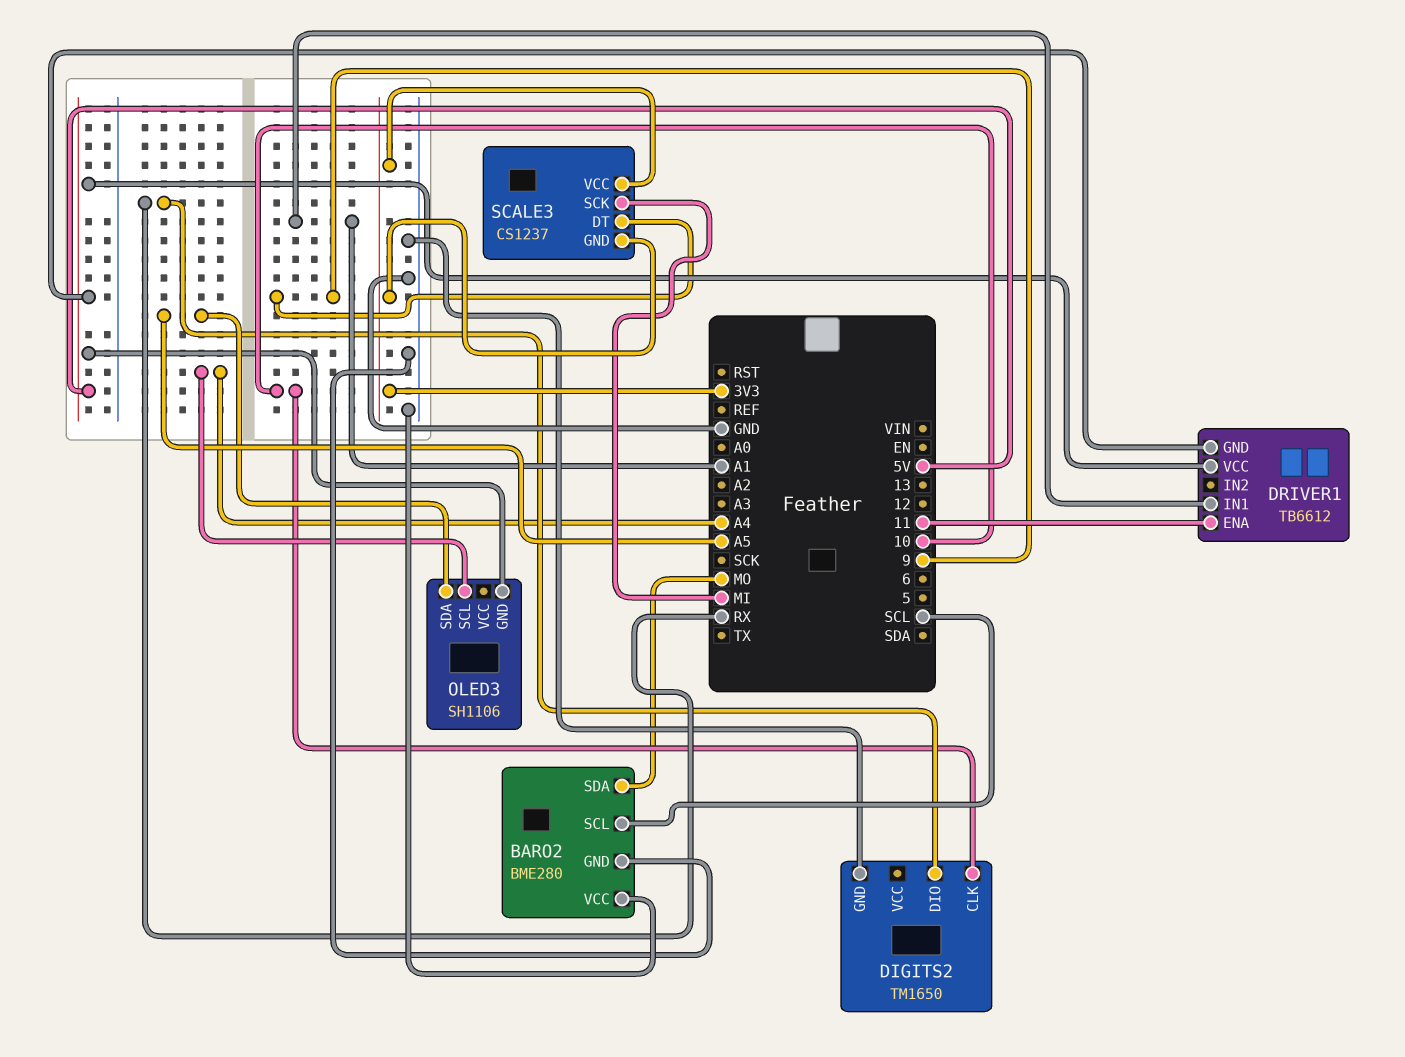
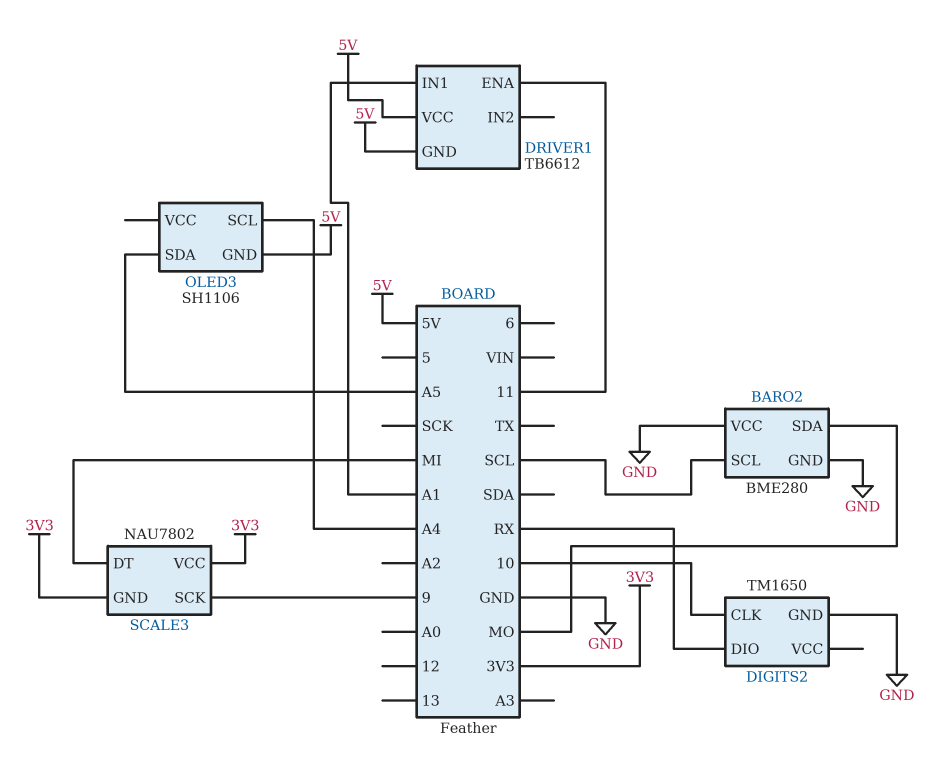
SCALE3: CS1237 -> NAU7802
SCALE3 pin DT: 9 -> MI
SCALE3 pin SCK: MI -> 9

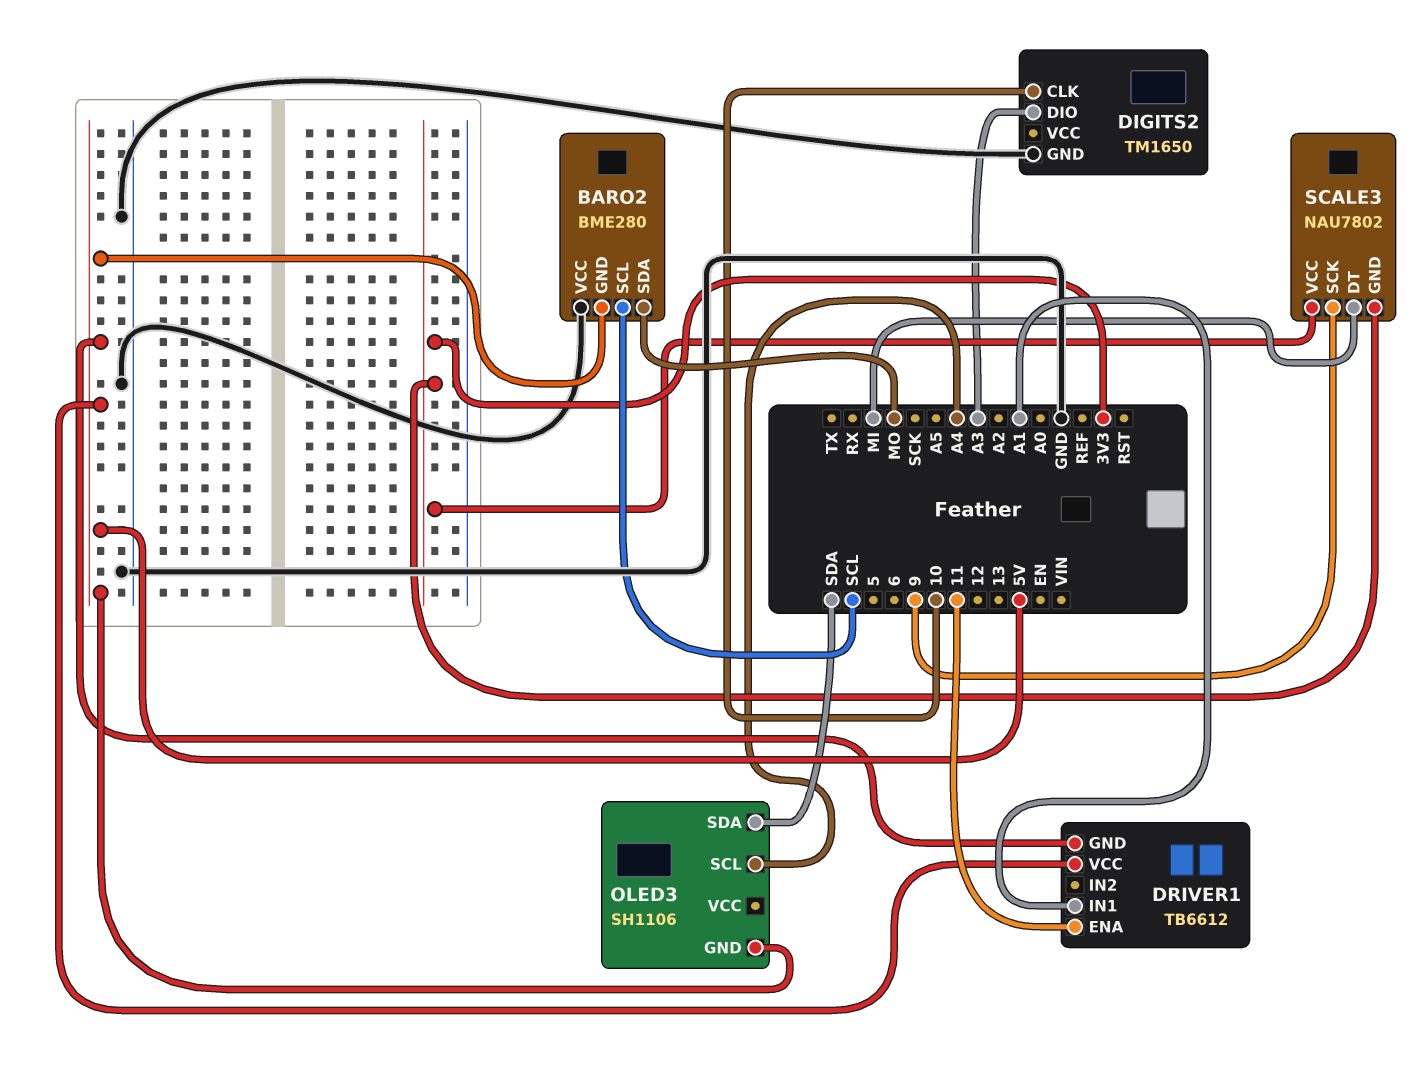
BARO2 pin GND: GND -> 5V
DIGITS2 pin DIO: RX -> A3
OLED3 pin SDA: A5 -> SDA

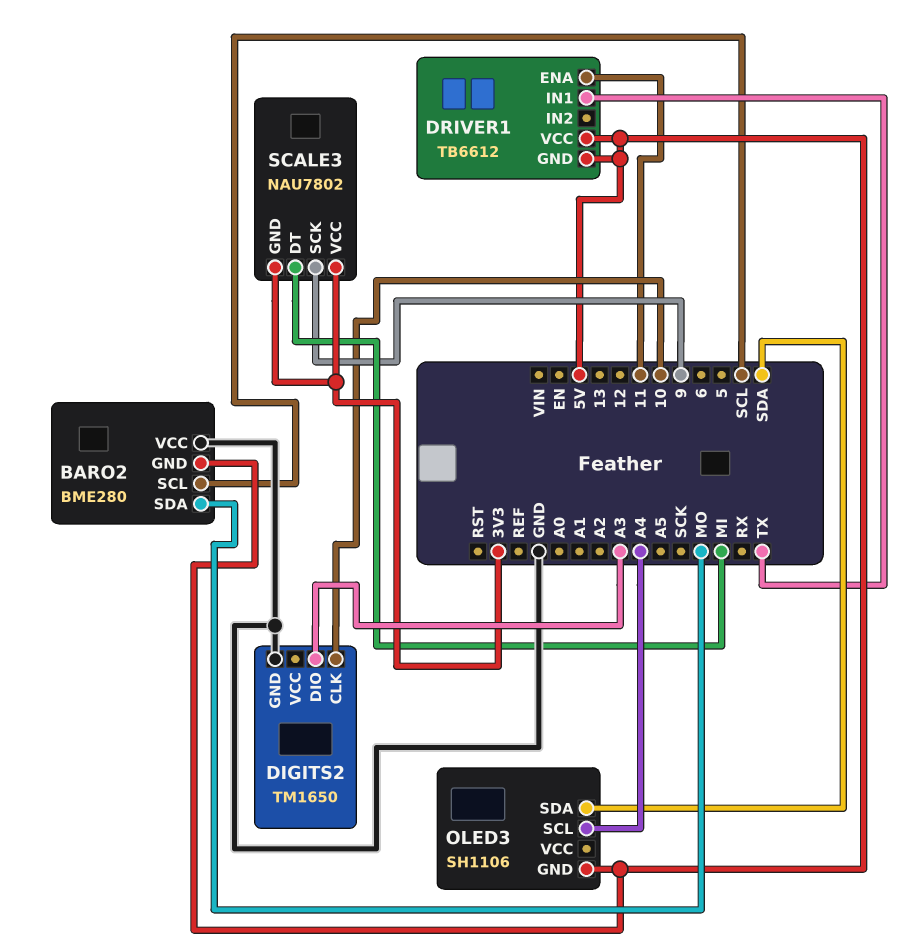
DRIVER1 pin IN1: A1 -> TX

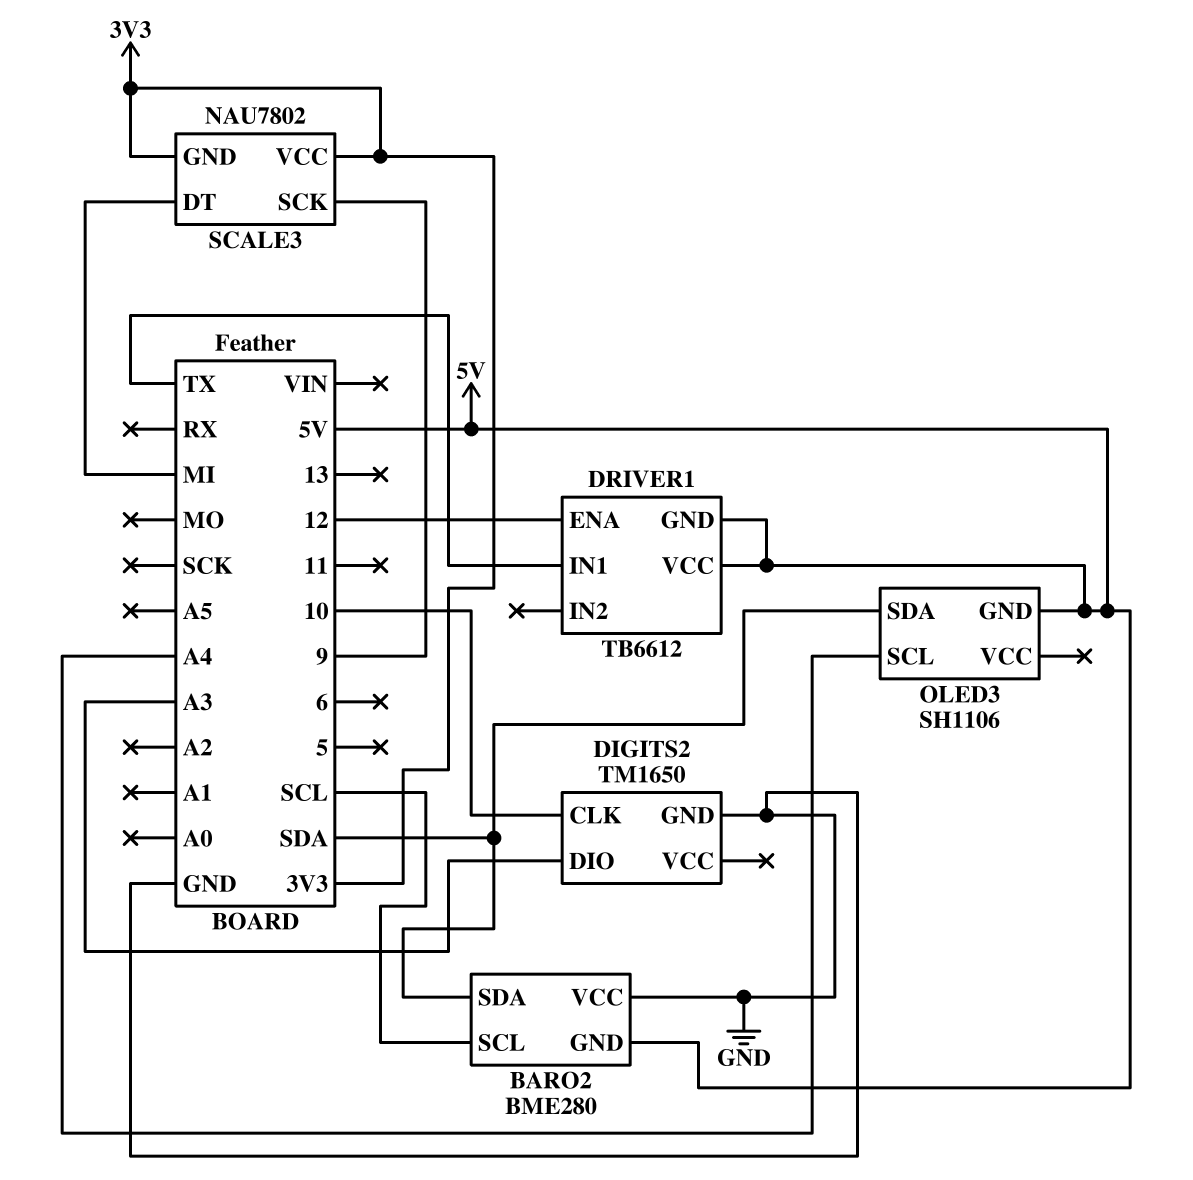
BARO2 pin SDA: MO -> SDA
DRIVER1 pin ENA: 11 -> 12

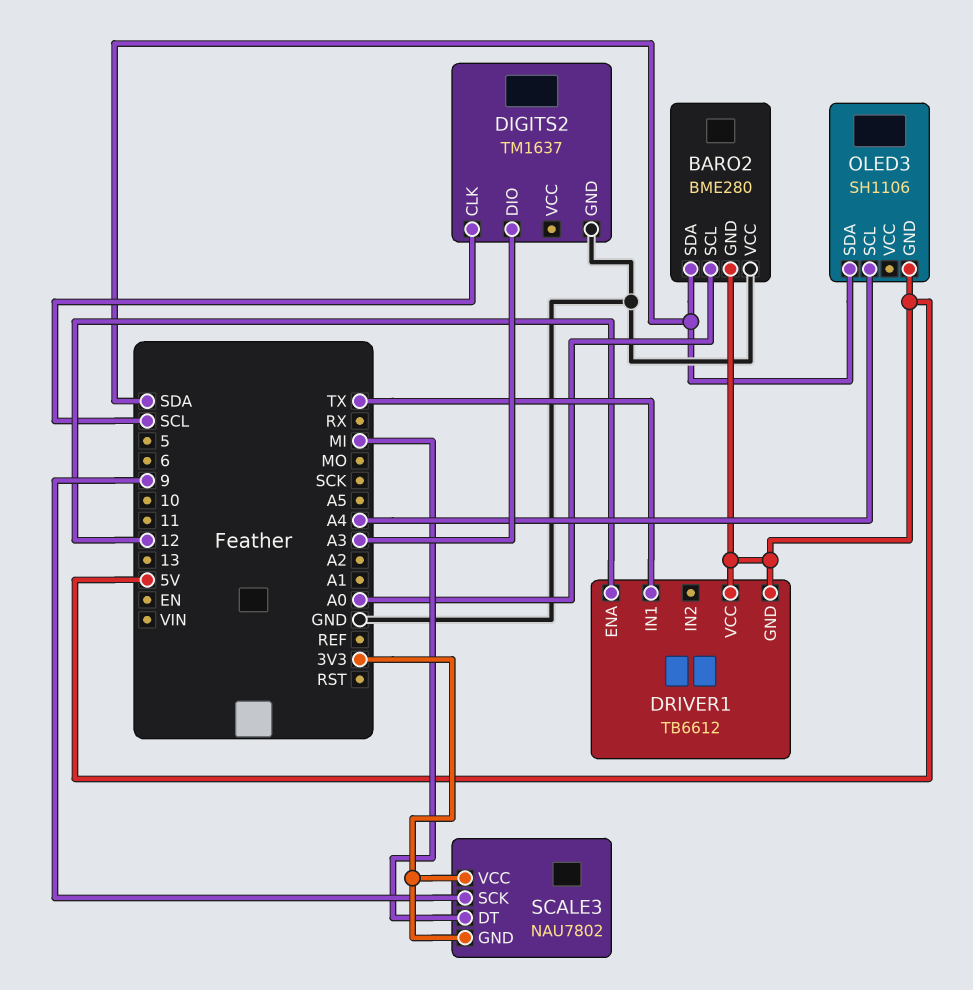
BARO2 pin SCL: SCL -> A0
DIGITS2: TM1650 -> TM1637
DIGITS2 pin CLK: 10 -> SCL

